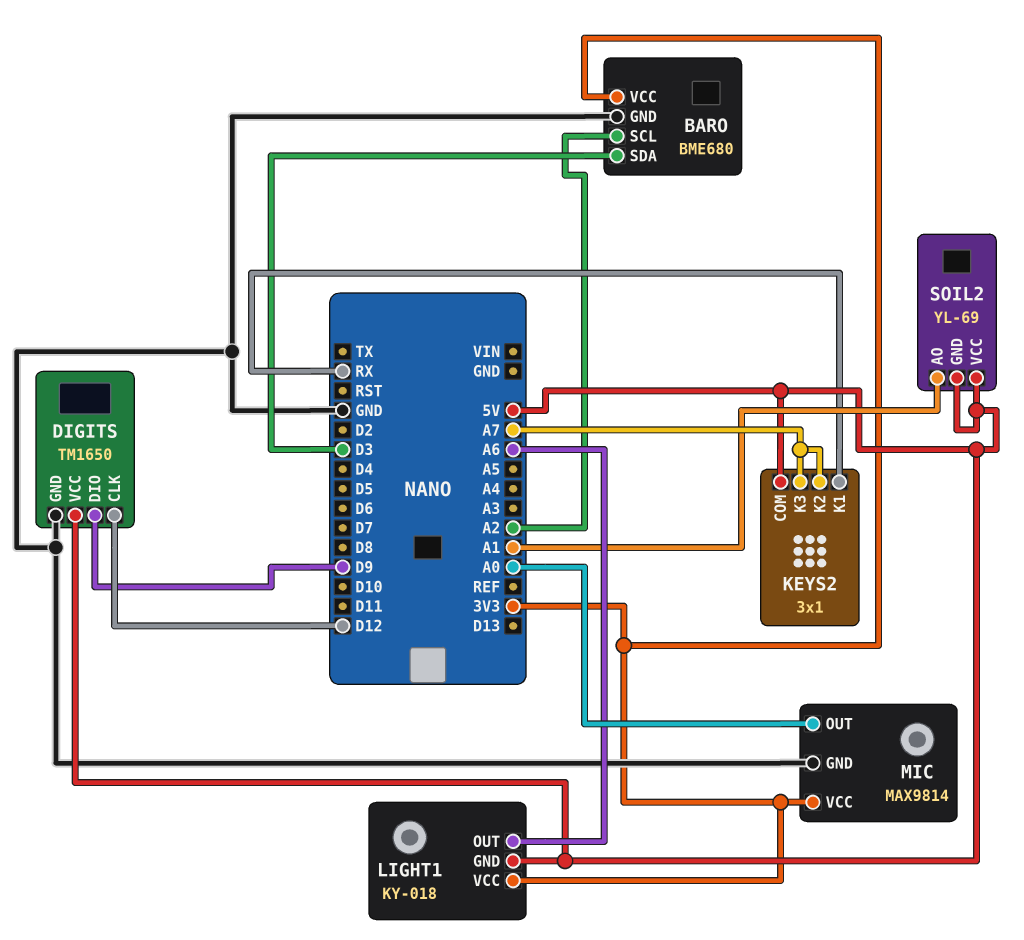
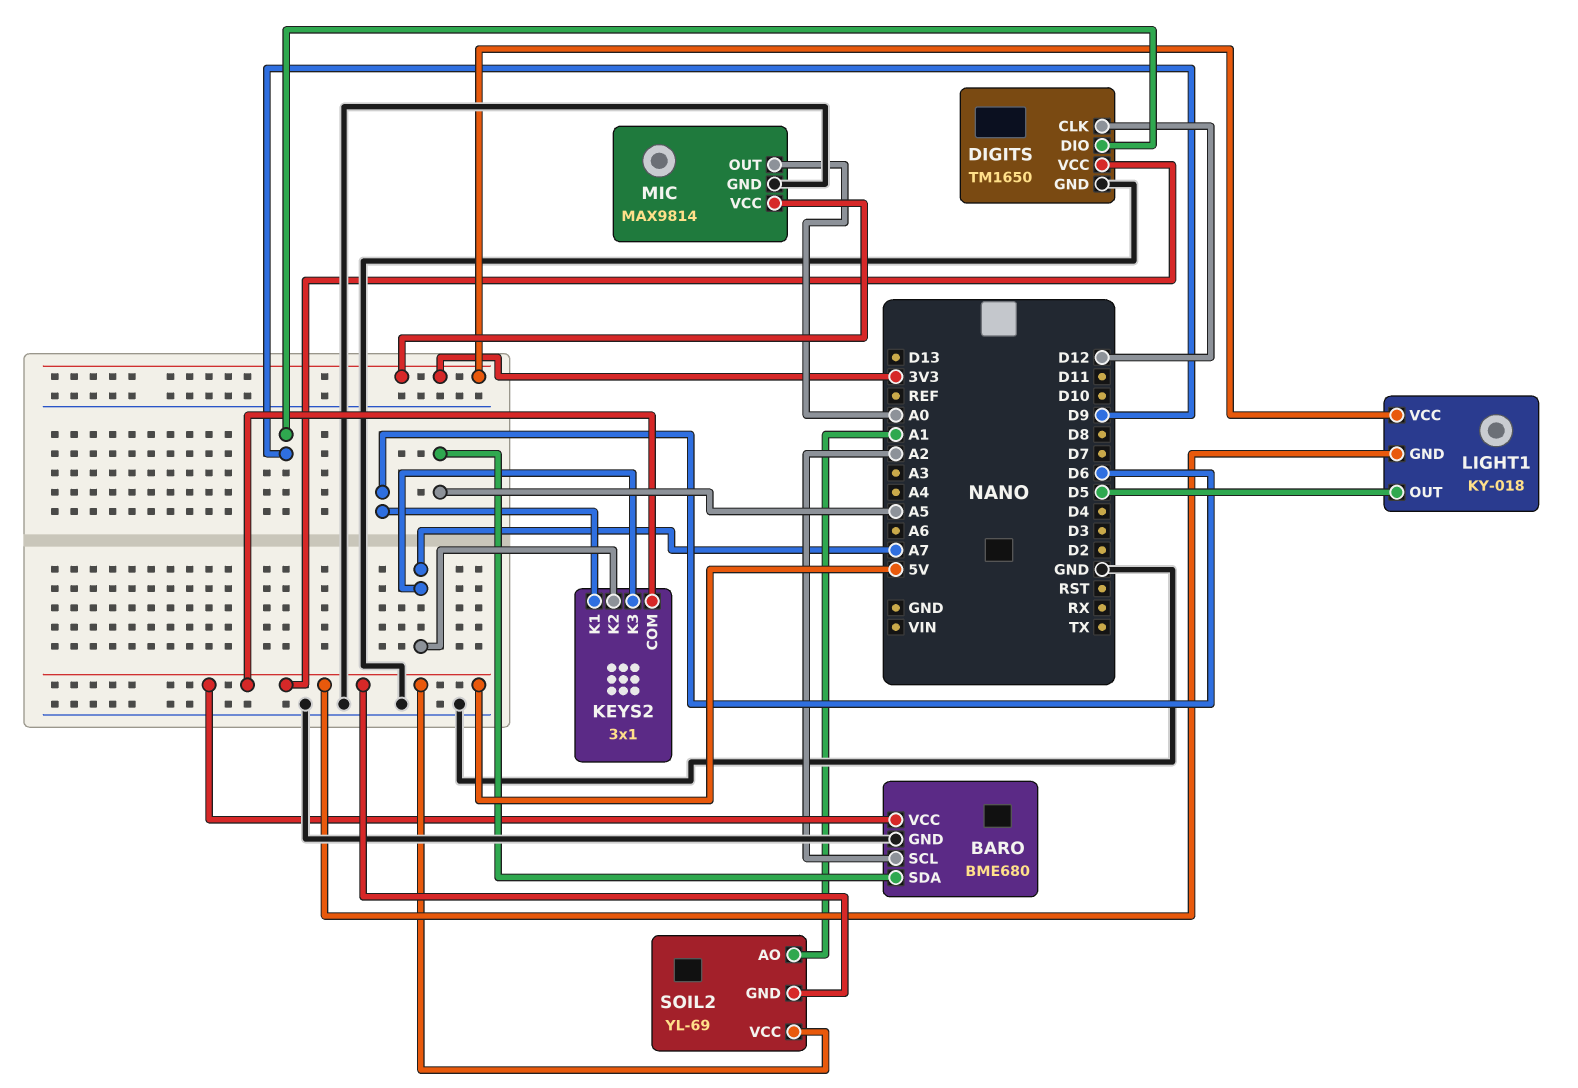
BARO pin SDA: D3 -> A5
BARO pin VCC: 3V3 -> 5V
KEYS2 pin K1: RX -> D6
LIGHT1 pin OUT: A6 -> D5

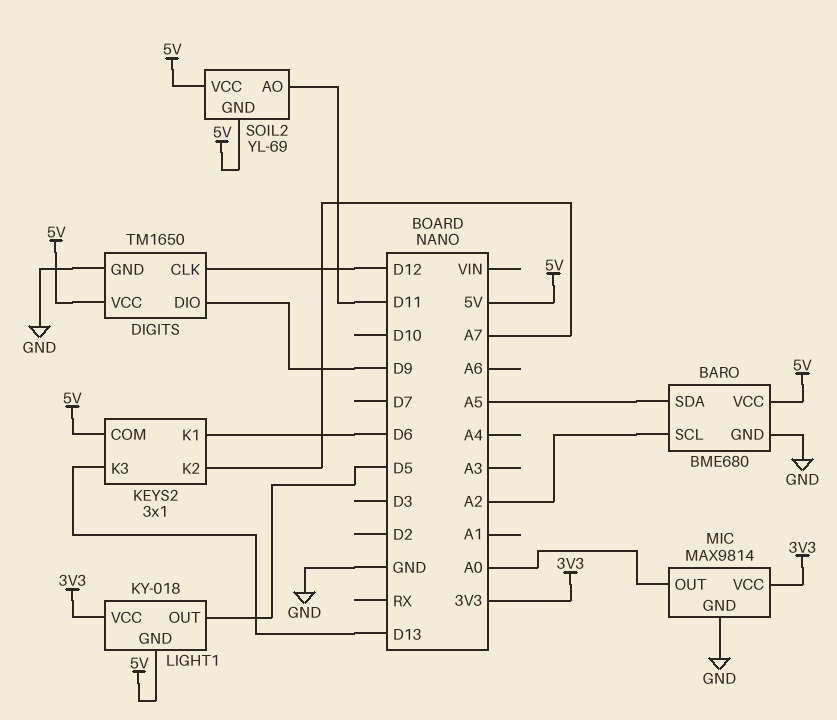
KEYS2 pin K3: A7 -> D13
SOIL2 pin AO: A1 -> D11

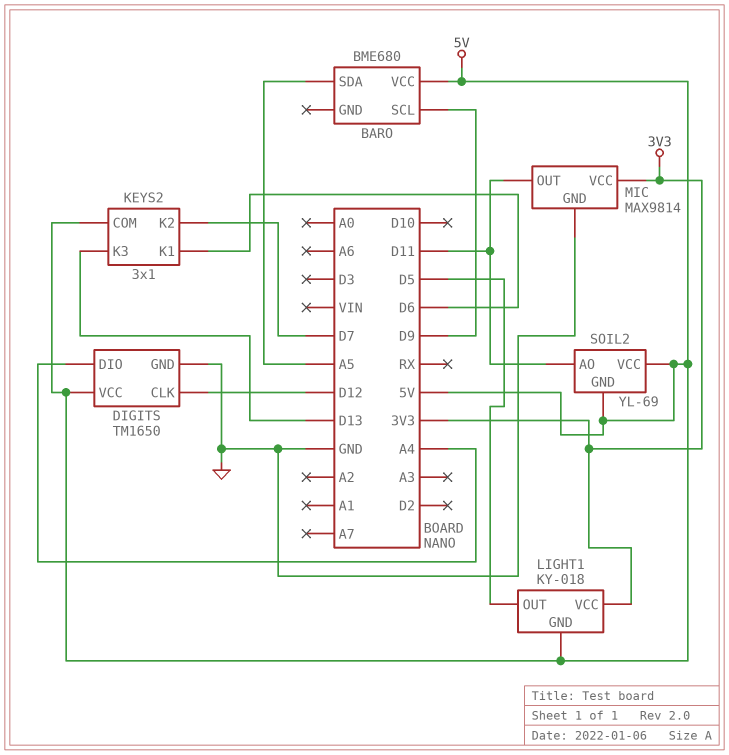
BARO pin GND: GND -> none
BARO pin SCL: A2 -> D9
DIGITS pin DIO: D9 -> A4
KEYS2 pin K2: A7 -> D7
MIC pin OUT: A0 -> D11

